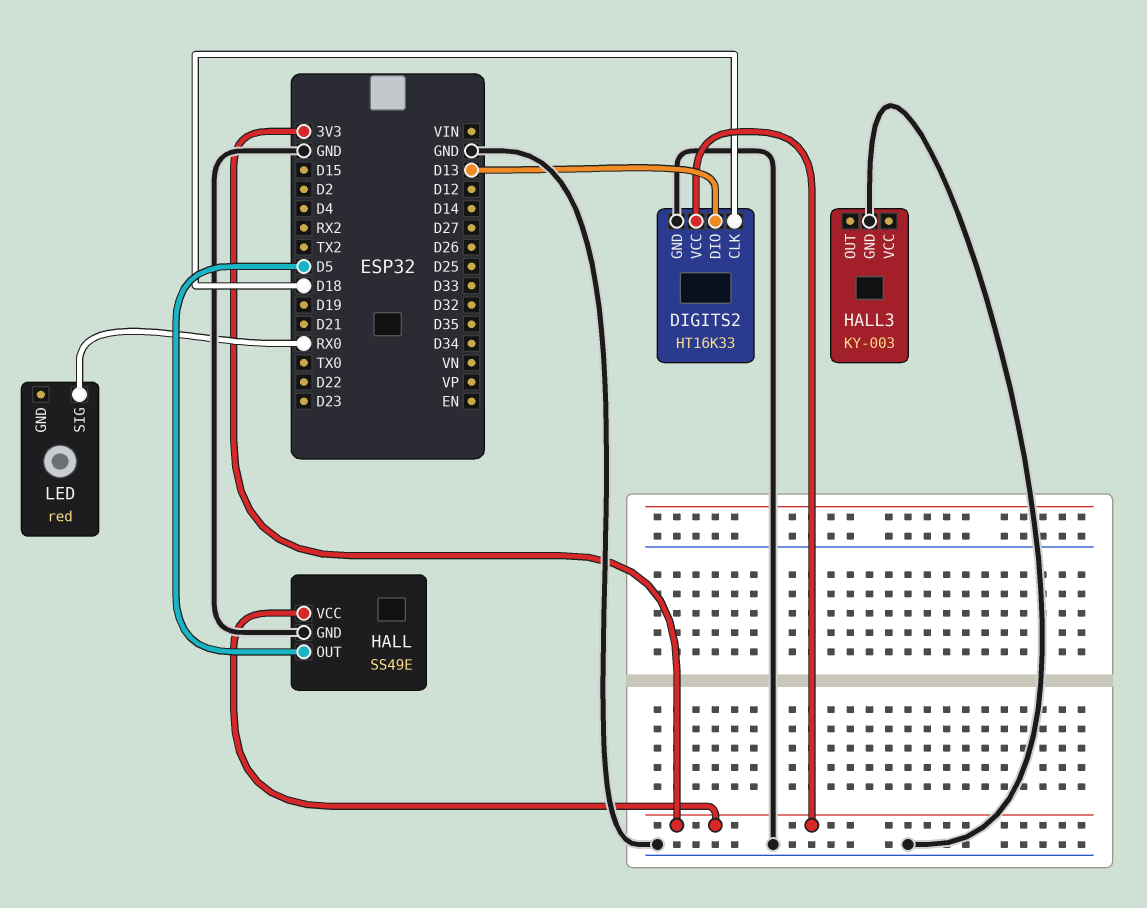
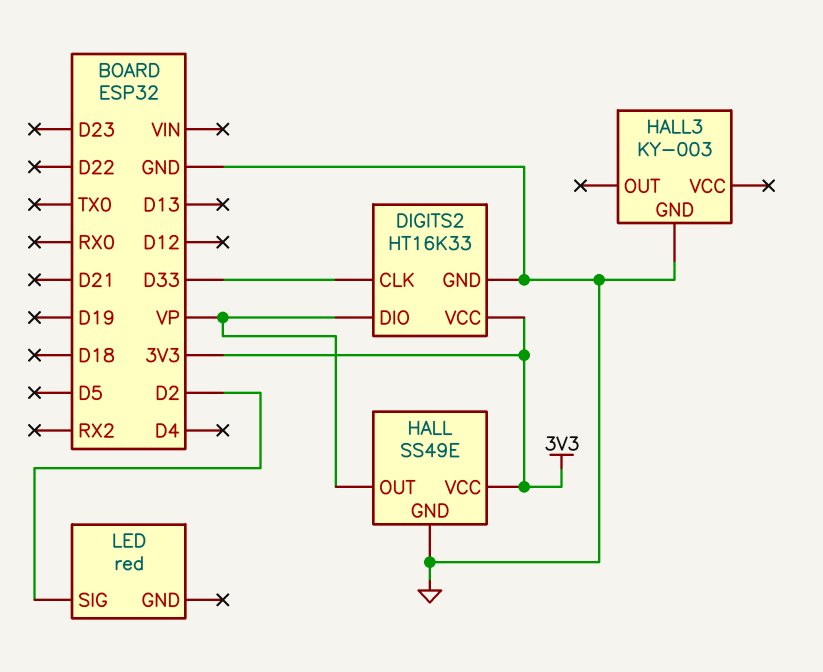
DIGITS2 pin CLK: D18 -> D33
DIGITS2 pin DIO: D13 -> VP
HALL pin OUT: D5 -> VP
LED pin SIG: RX0 -> D2

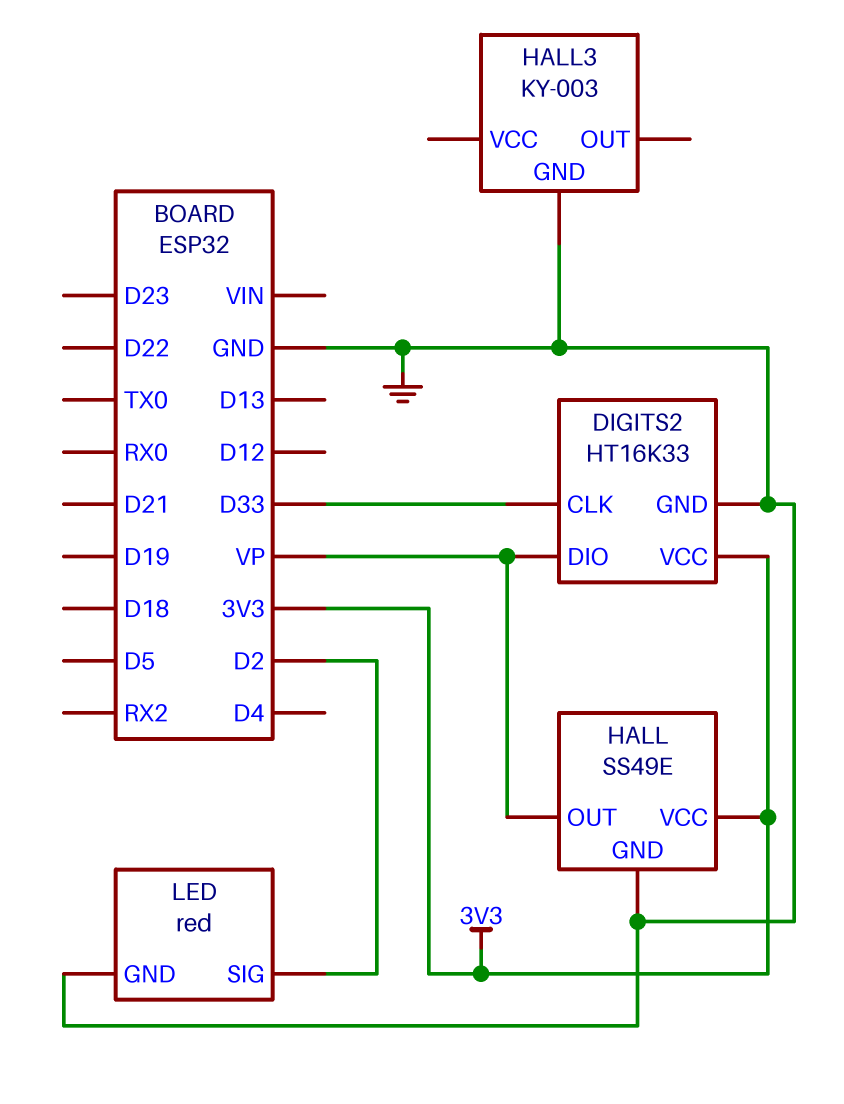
LED pin GND: none -> GND

